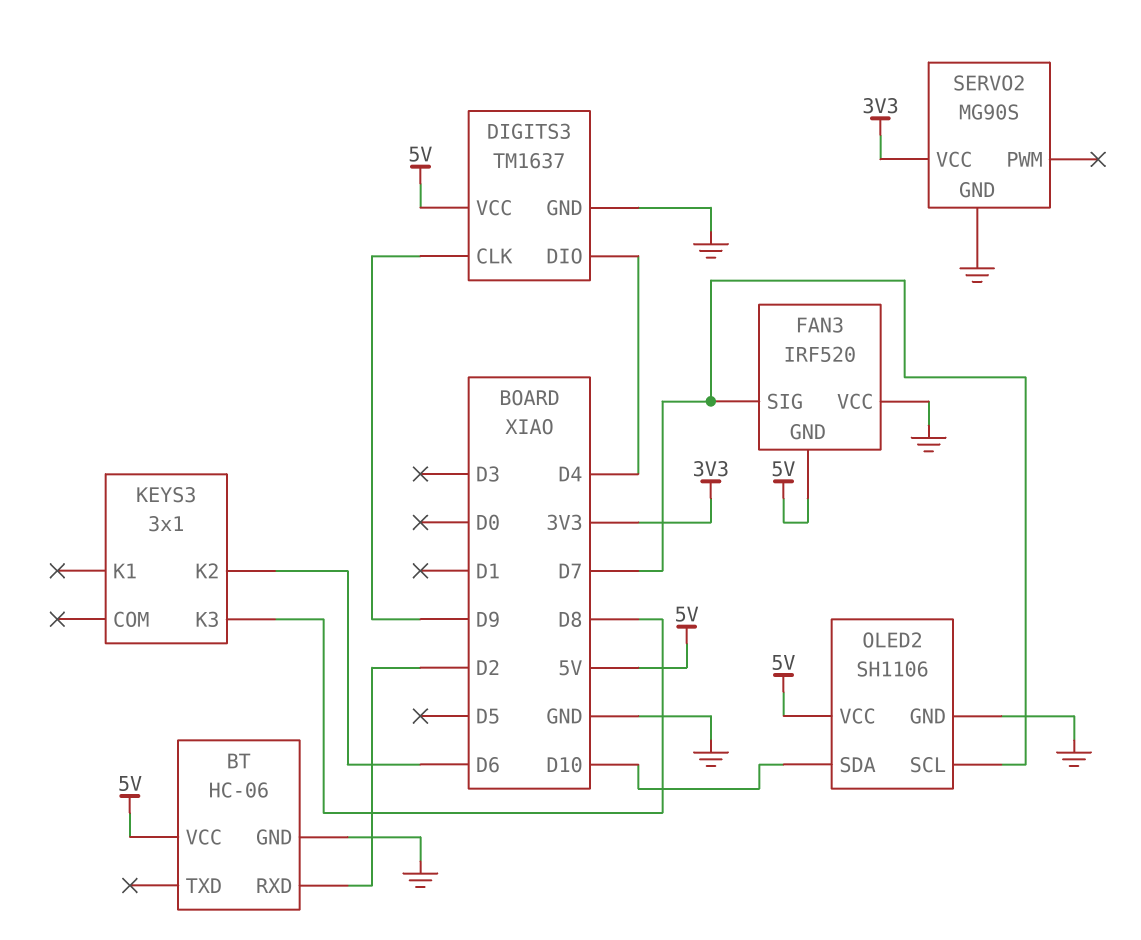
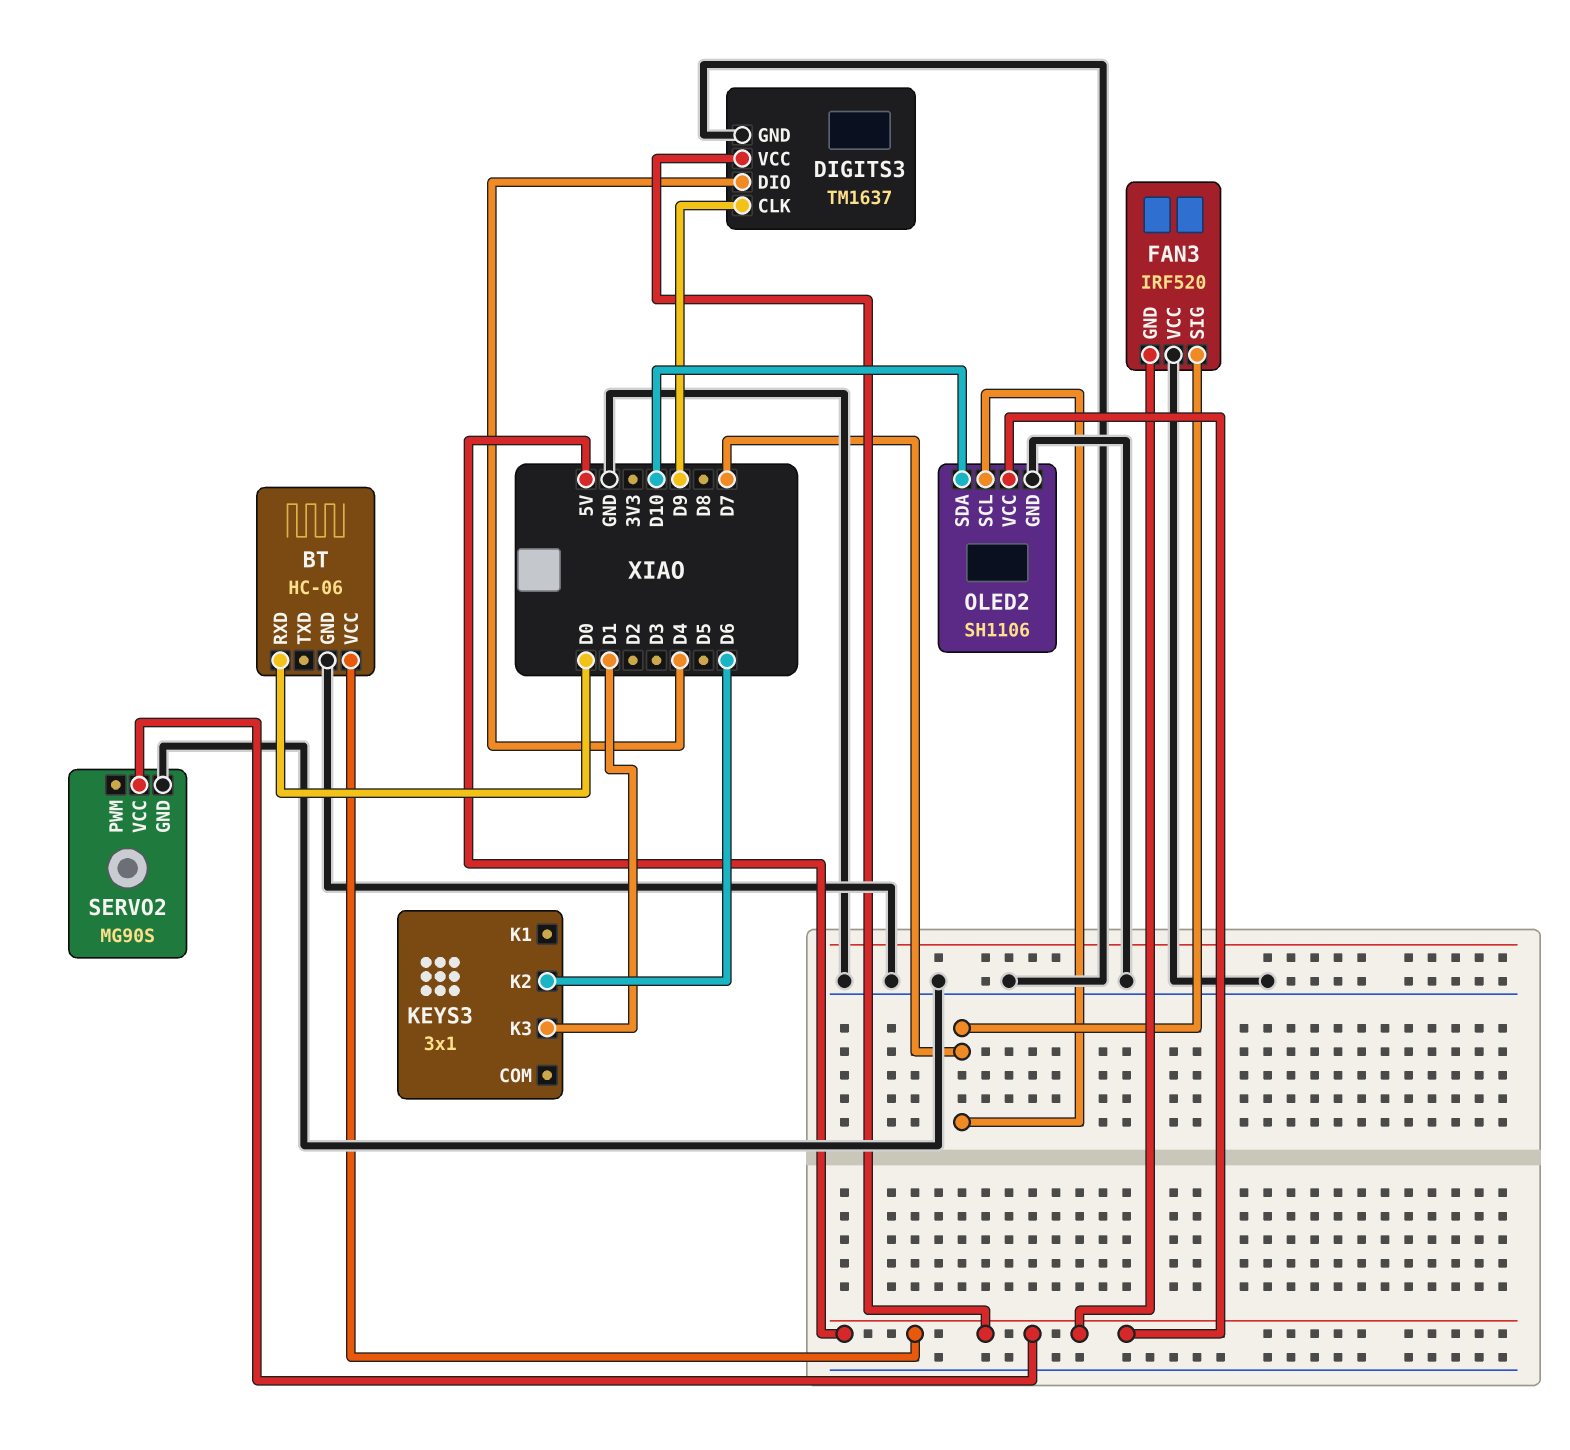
BT pin RXD: D2 -> D0
KEYS3 pin K3: D8 -> D1
SERVO2 pin VCC: 3V3 -> 5V

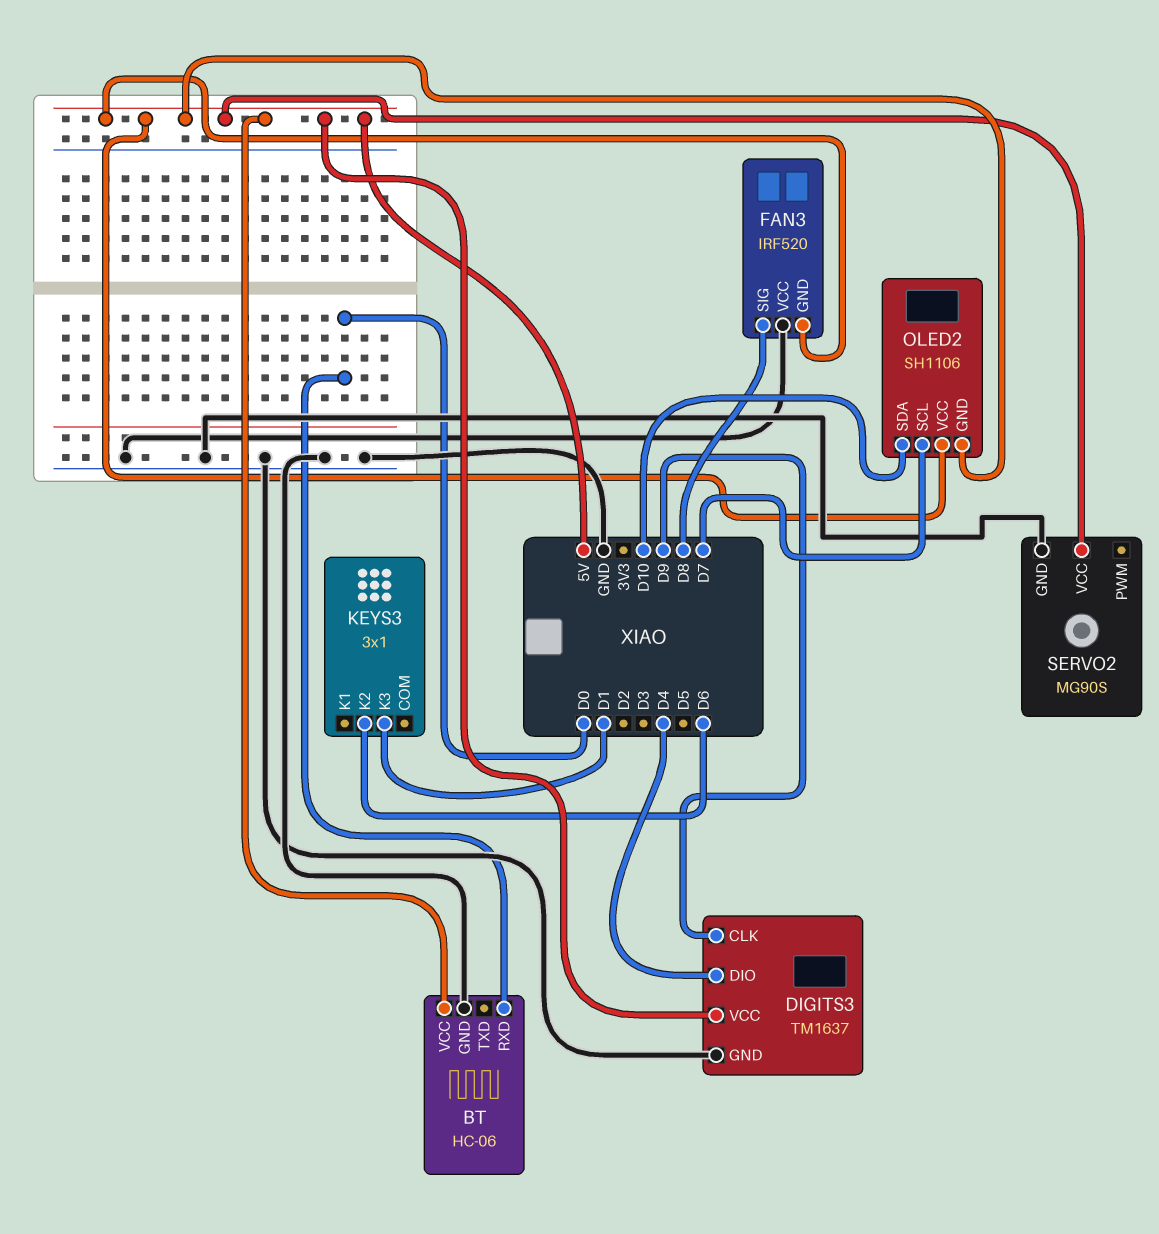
FAN3 pin SIG: D7 -> D8
OLED2 pin GND: GND -> 5V

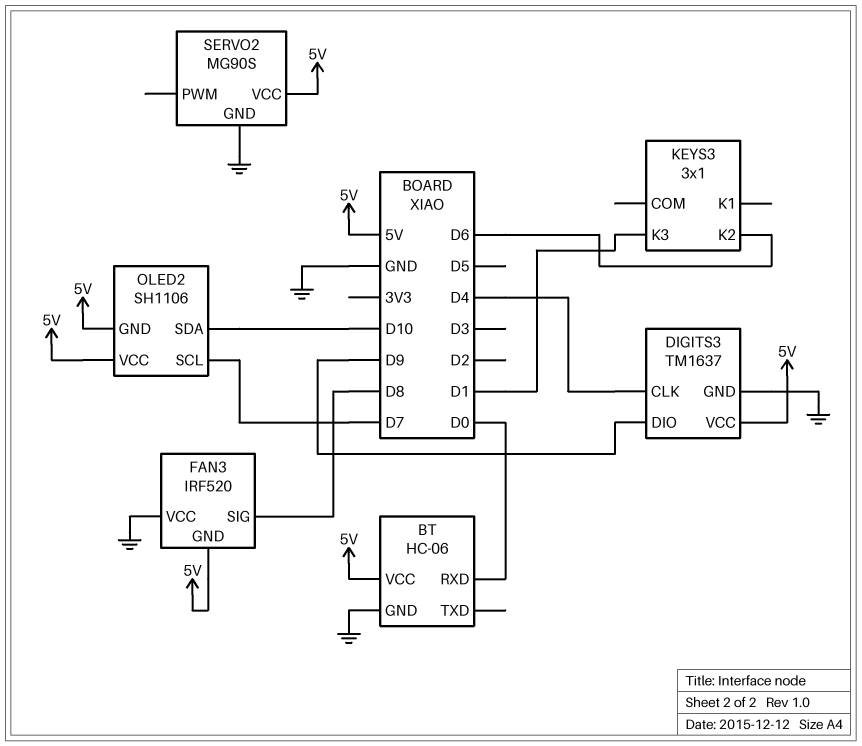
DIGITS3 pin CLK: D9 -> D4
DIGITS3 pin DIO: D4 -> D9

